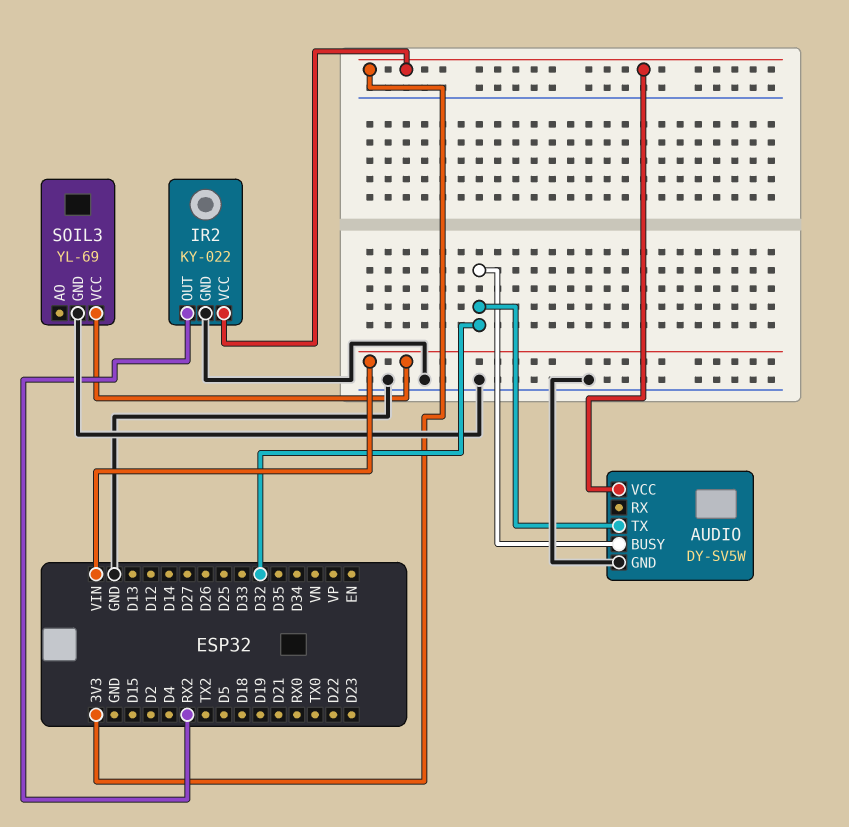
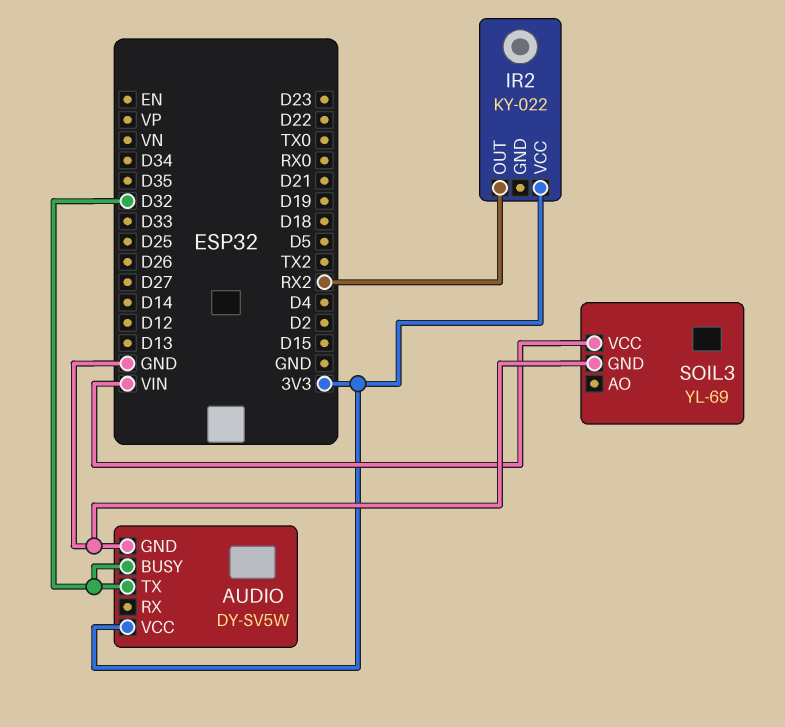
IR2 pin GND: GND -> none

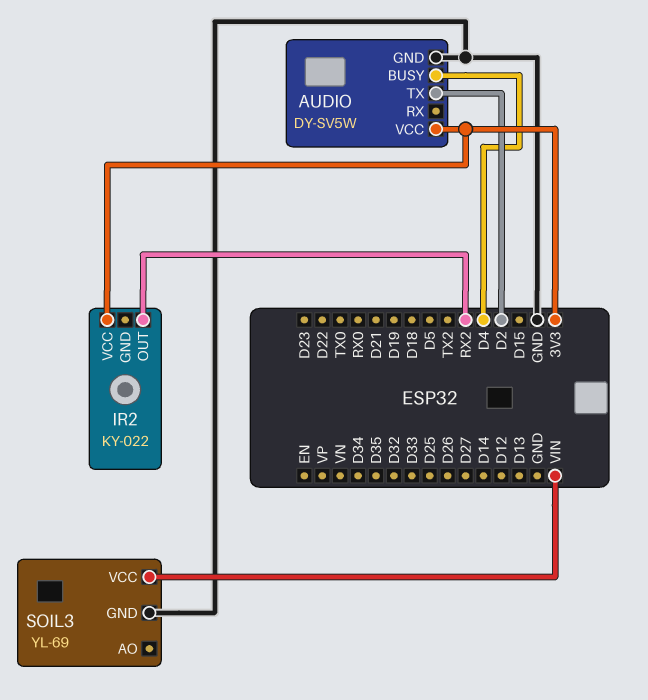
AUDIO pin BUSY: D32 -> D4
AUDIO pin TX: D32 -> D2

